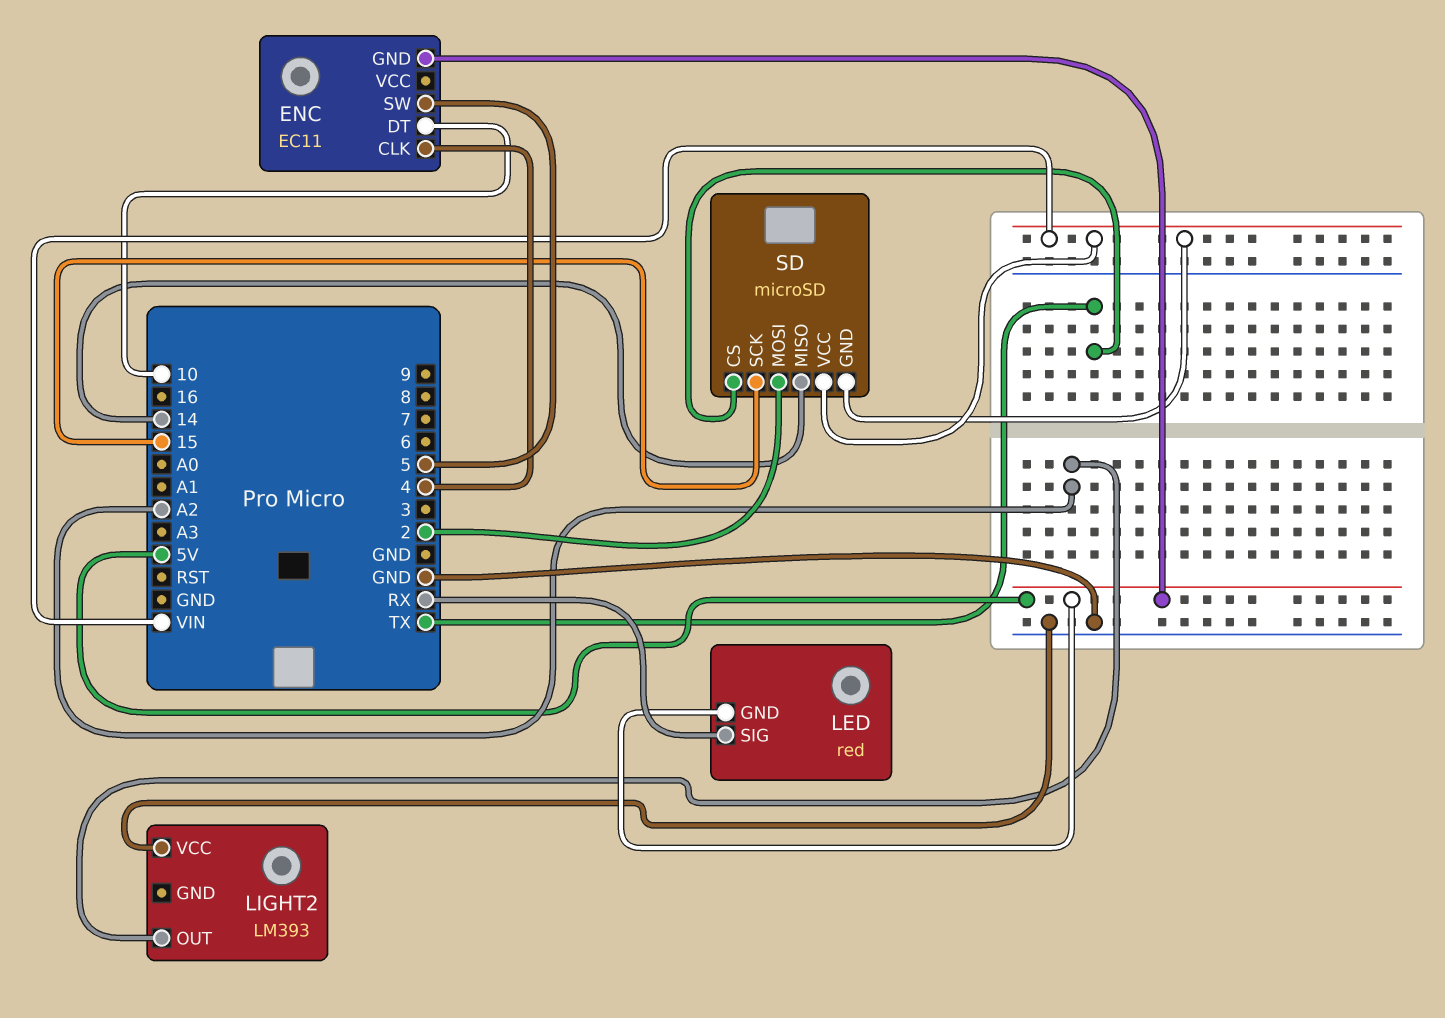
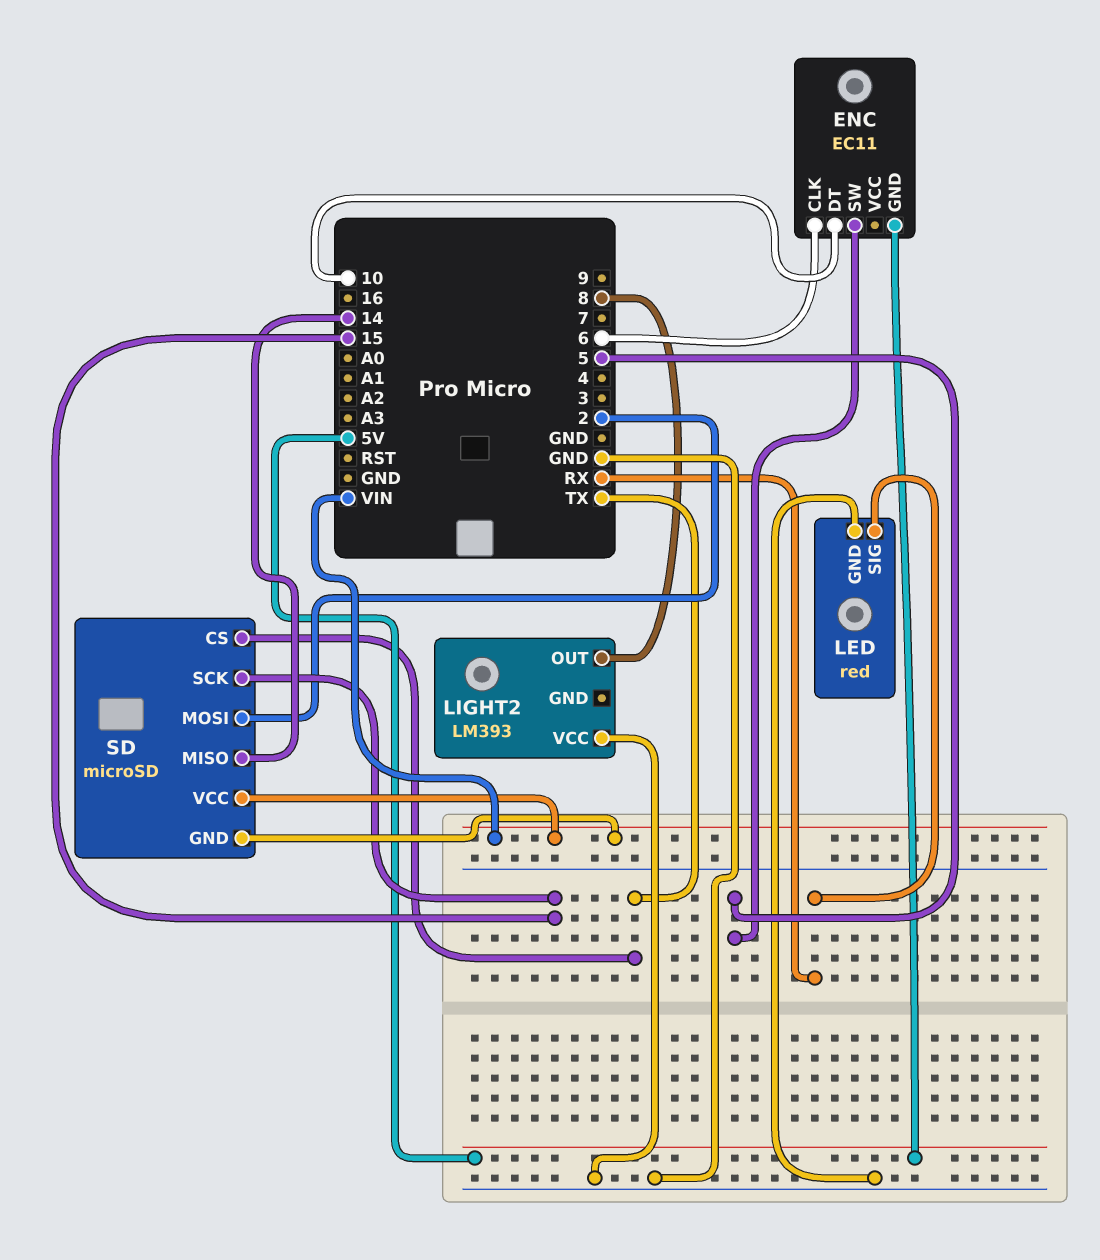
ENC pin CLK: 4 -> 6
LED pin GND: 5V -> GND
LIGHT2 pin OUT: A2 -> 8

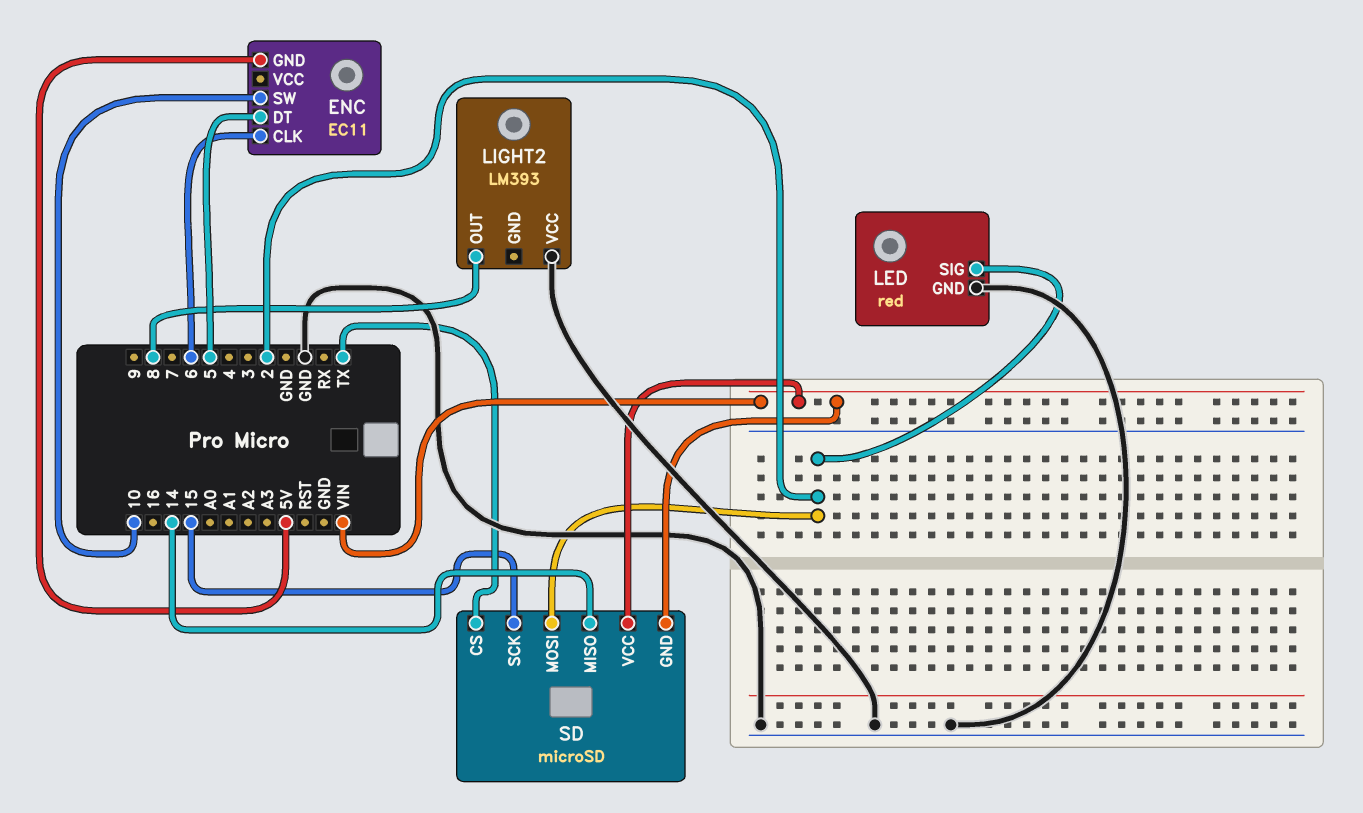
ENC pin DT: 10 -> 5
ENC pin SW: 5 -> 10
LED pin SIG: RX -> 2

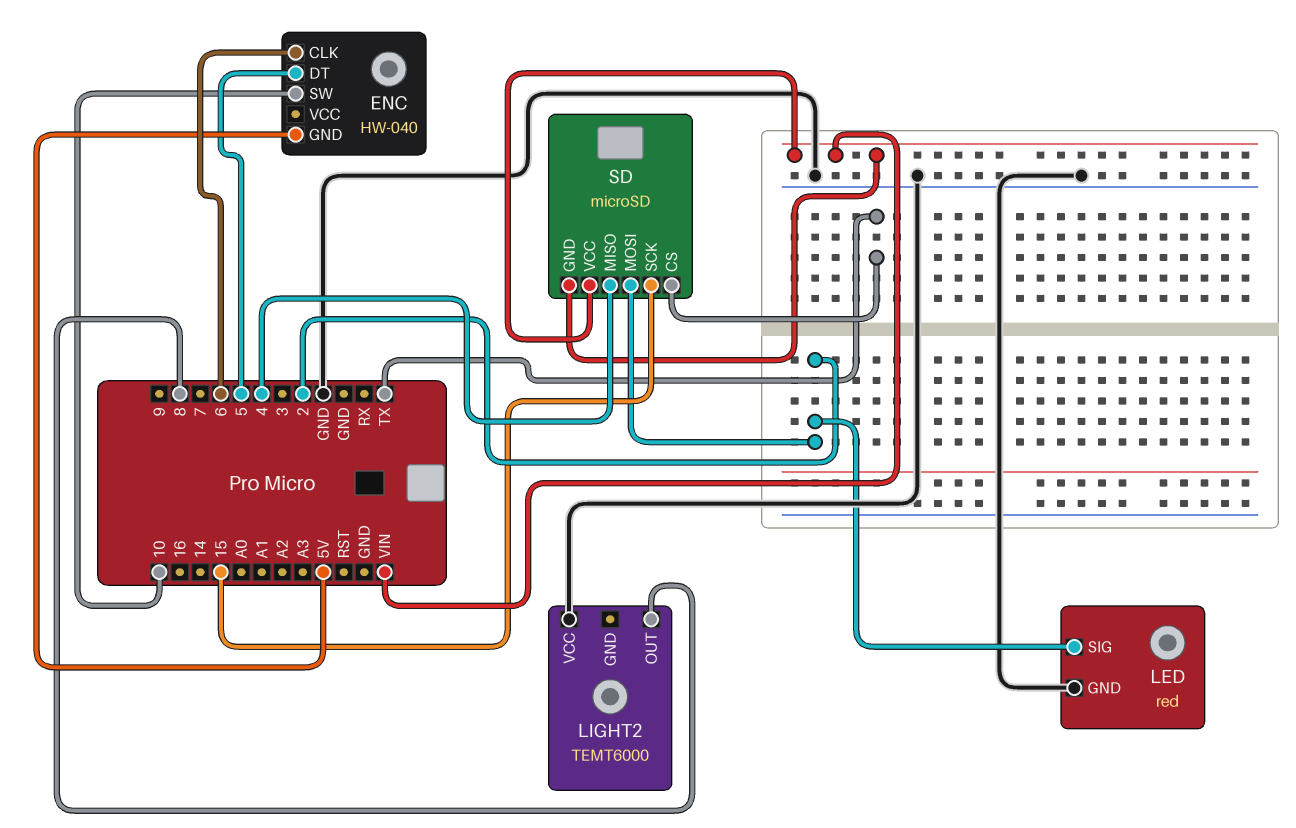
ENC: EC11 -> HW-040
LIGHT2: LM393 -> TEMT6000
SD pin MISO: 14 -> 4

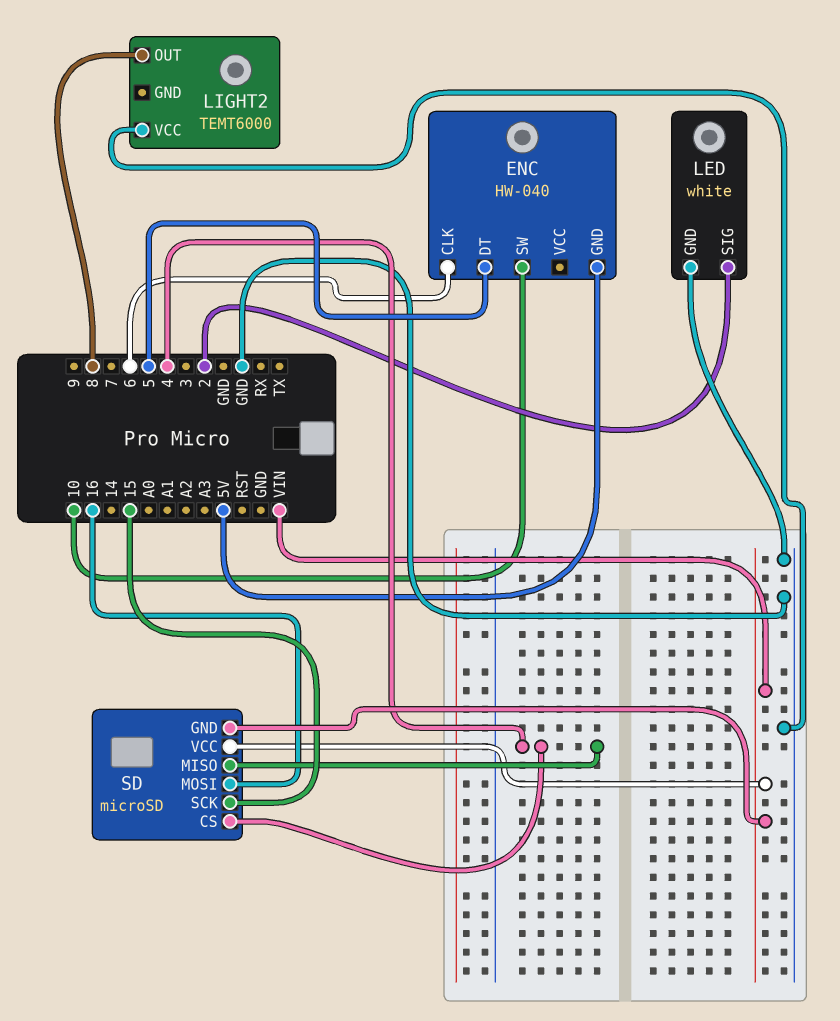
LED: red -> white
SD pin CS: TX -> 4
SD pin MOSI: 2 -> 16

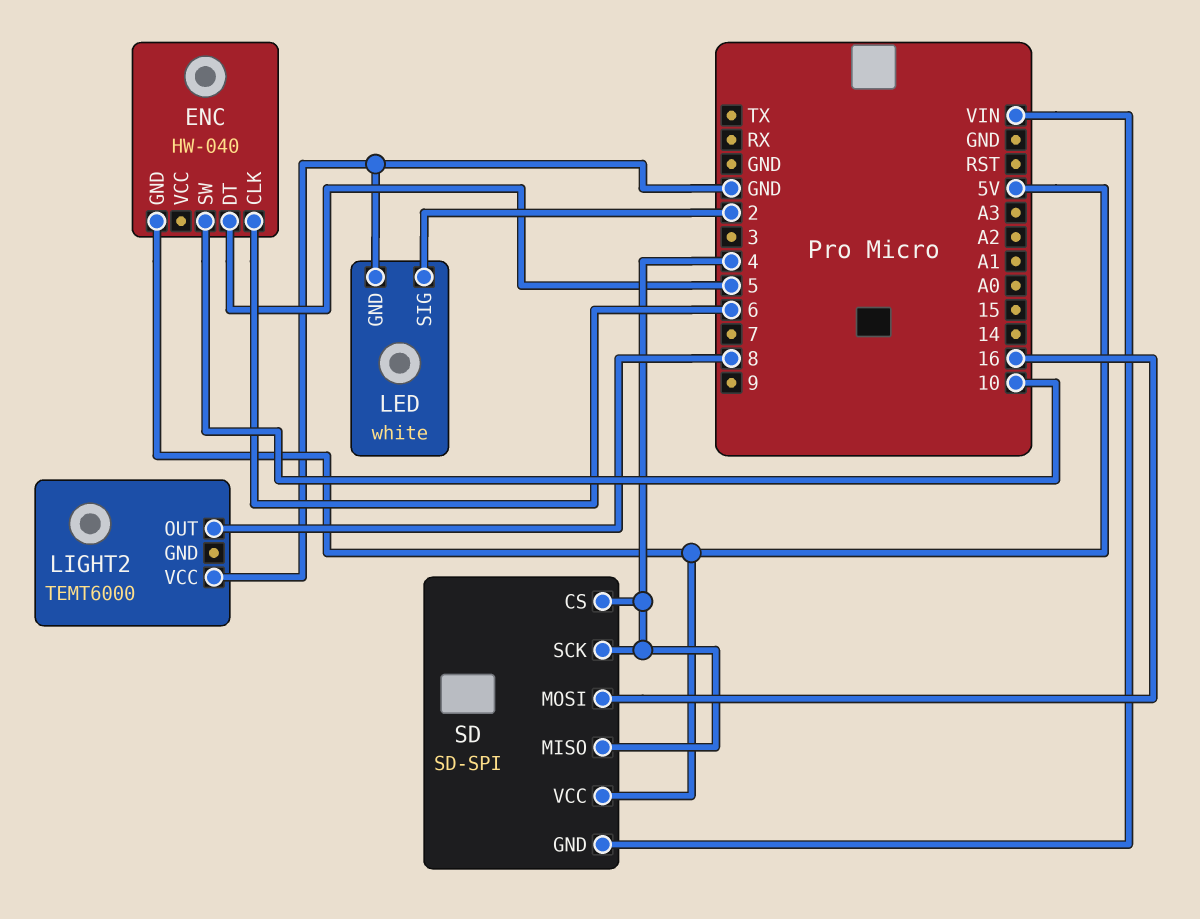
SD: microSD -> SD-SPI
SD pin SCK: 15 -> 4
SD pin VCC: VIN -> 5V

